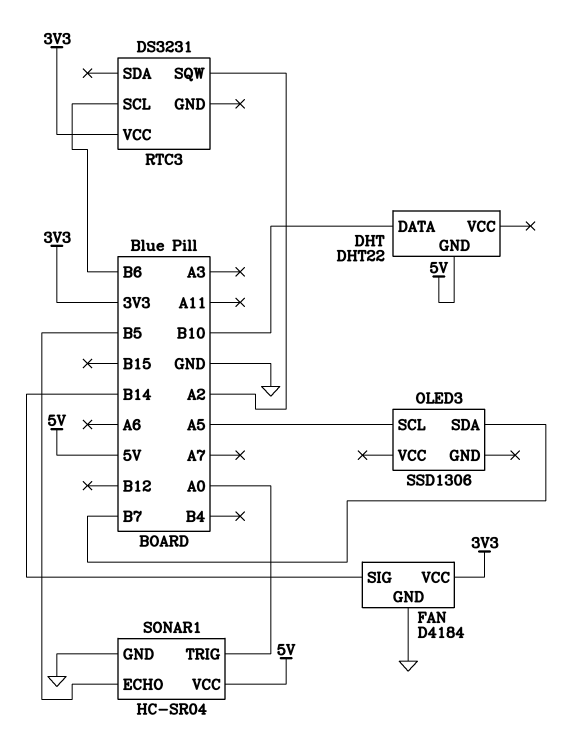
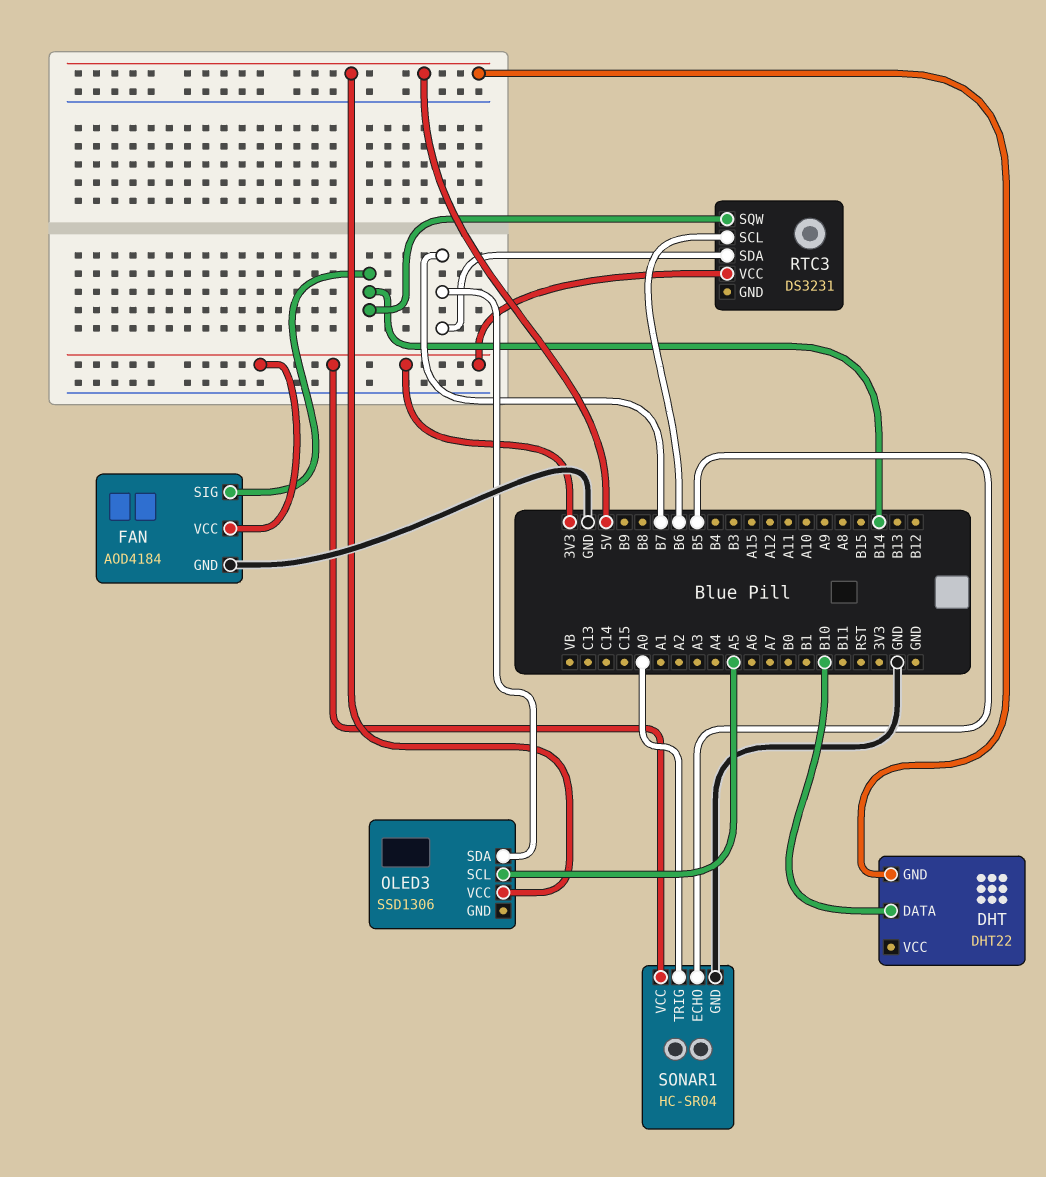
FAN: D4184 -> AOD4184
OLED3 pin VCC: none -> 5V
RTC3 pin SDA: none -> B7
RTC3 pin SQW: A2 -> B14
SONAR1 pin VCC: 5V -> 3V3

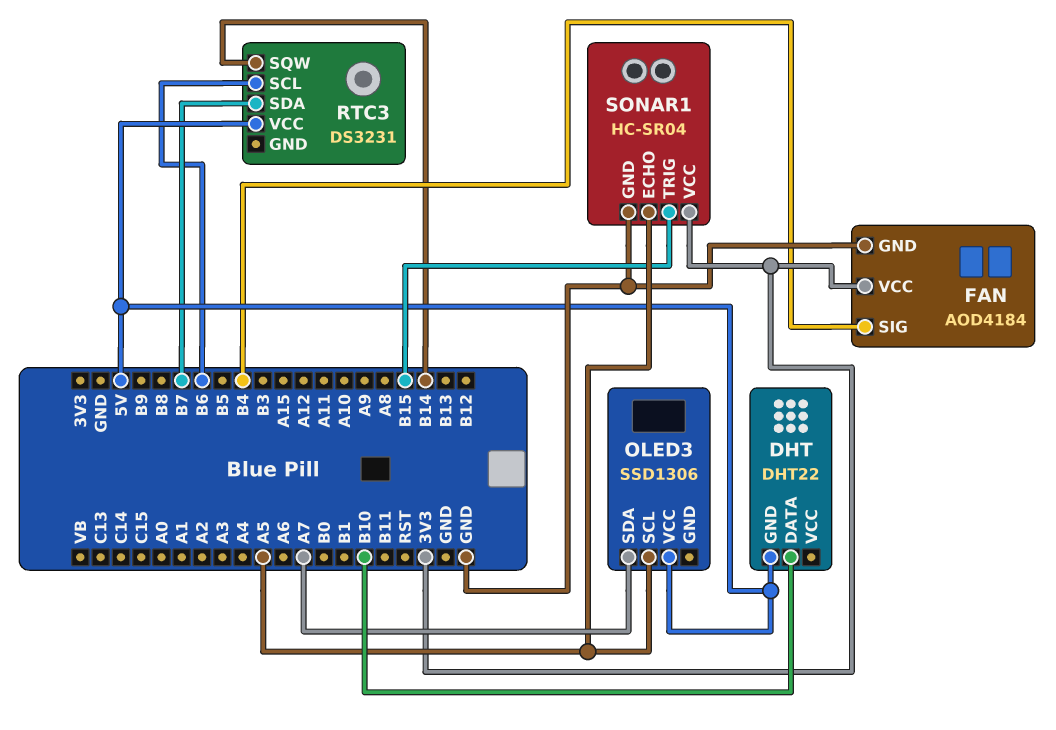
FAN pin SIG: B14 -> B4
OLED3 pin SDA: B7 -> A7
RTC3 pin VCC: 3V3 -> 5V
SONAR1 pin ECHO: B5 -> A5
SONAR1 pin TRIG: A0 -> B15

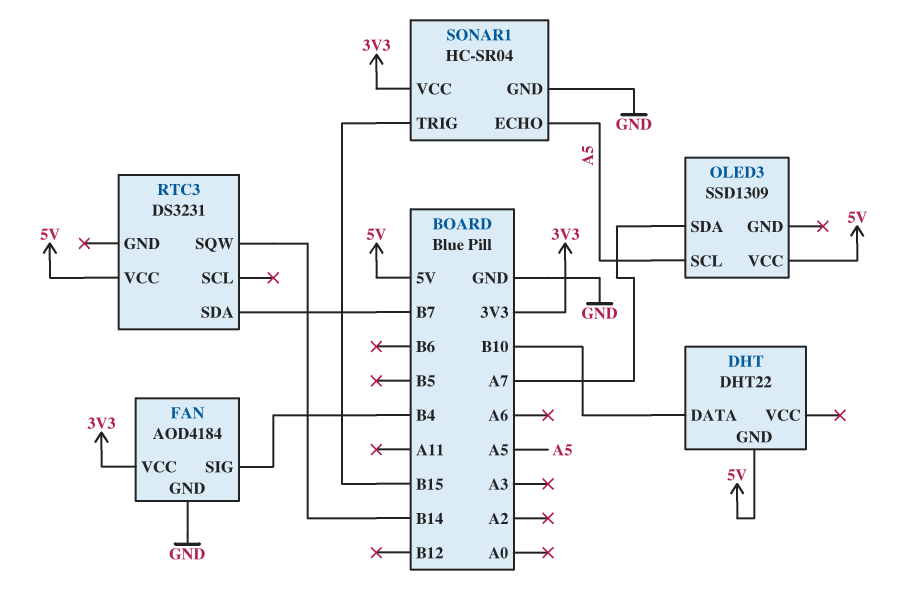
OLED3: SSD1306 -> SSD1309
RTC3 pin SCL: B6 -> none

